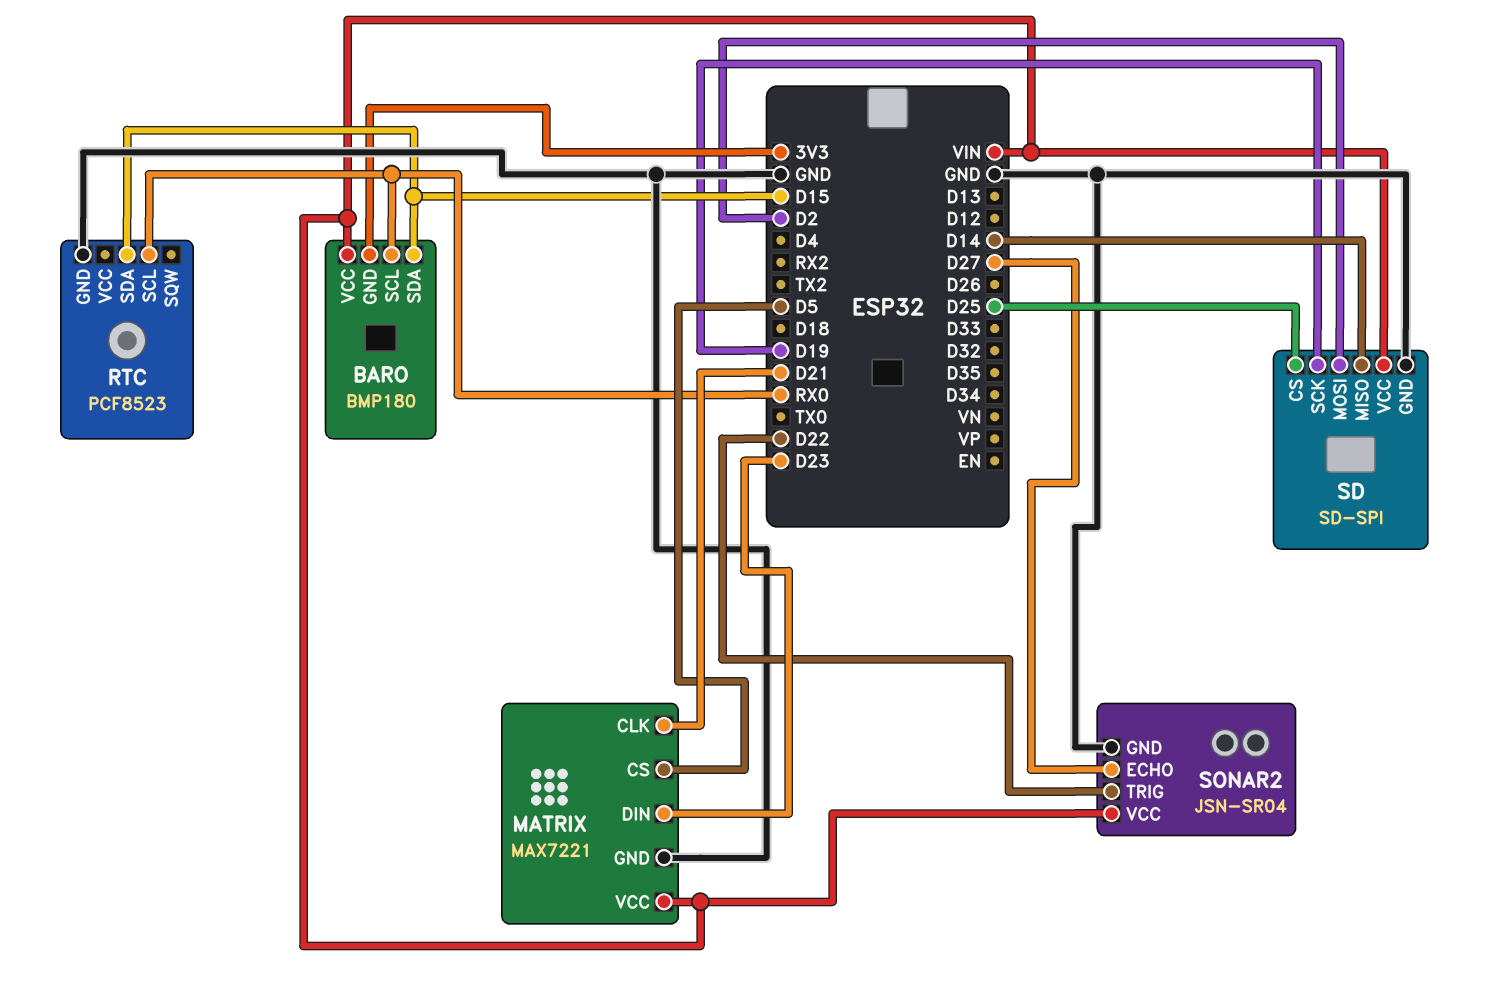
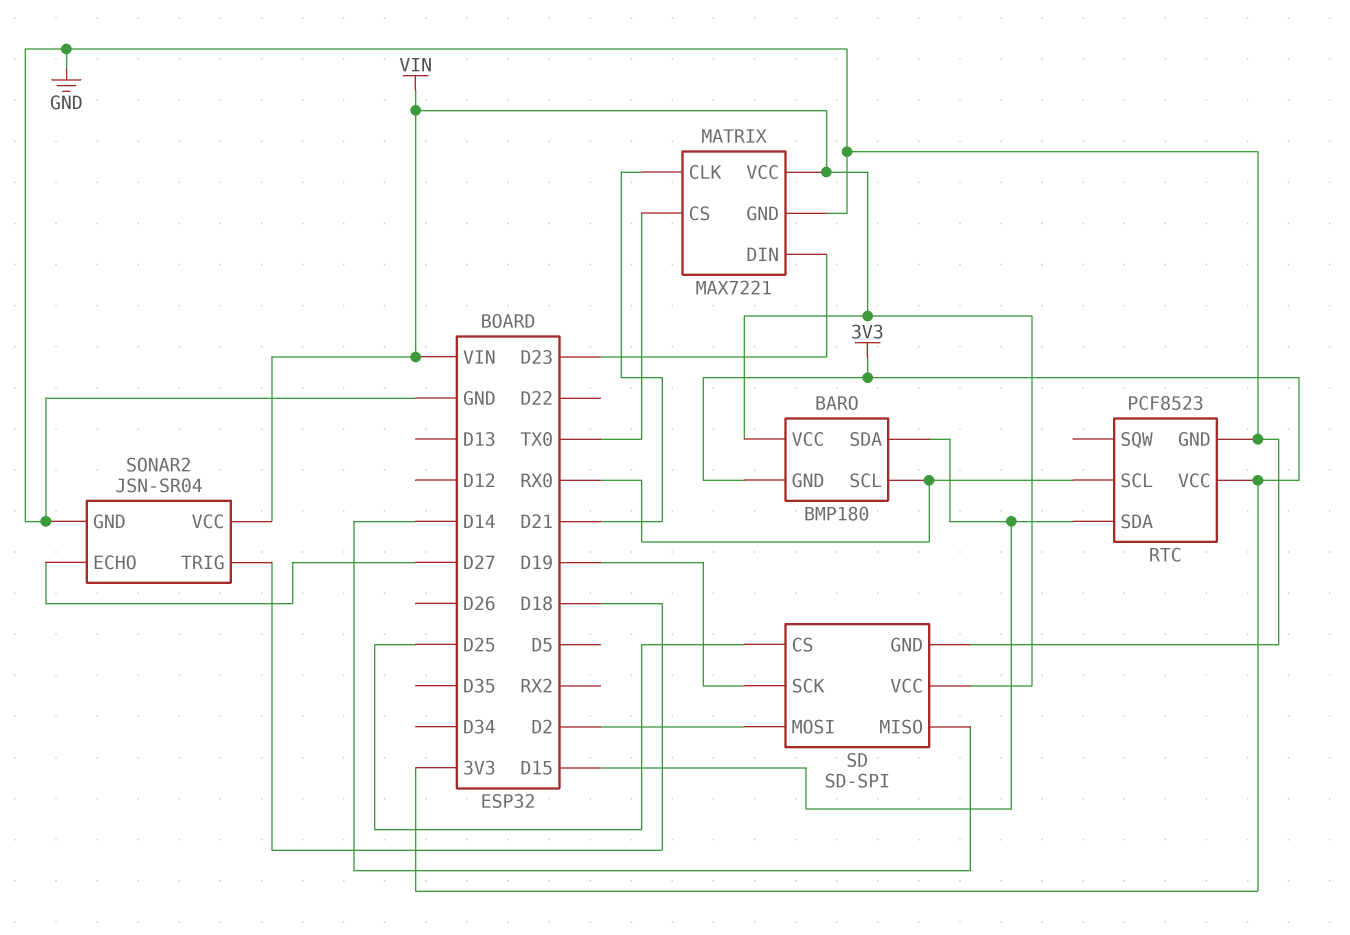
MATRIX pin CS: D5 -> TX0
RTC pin VCC: none -> 3V3
SONAR2 pin TRIG: D22 -> D18

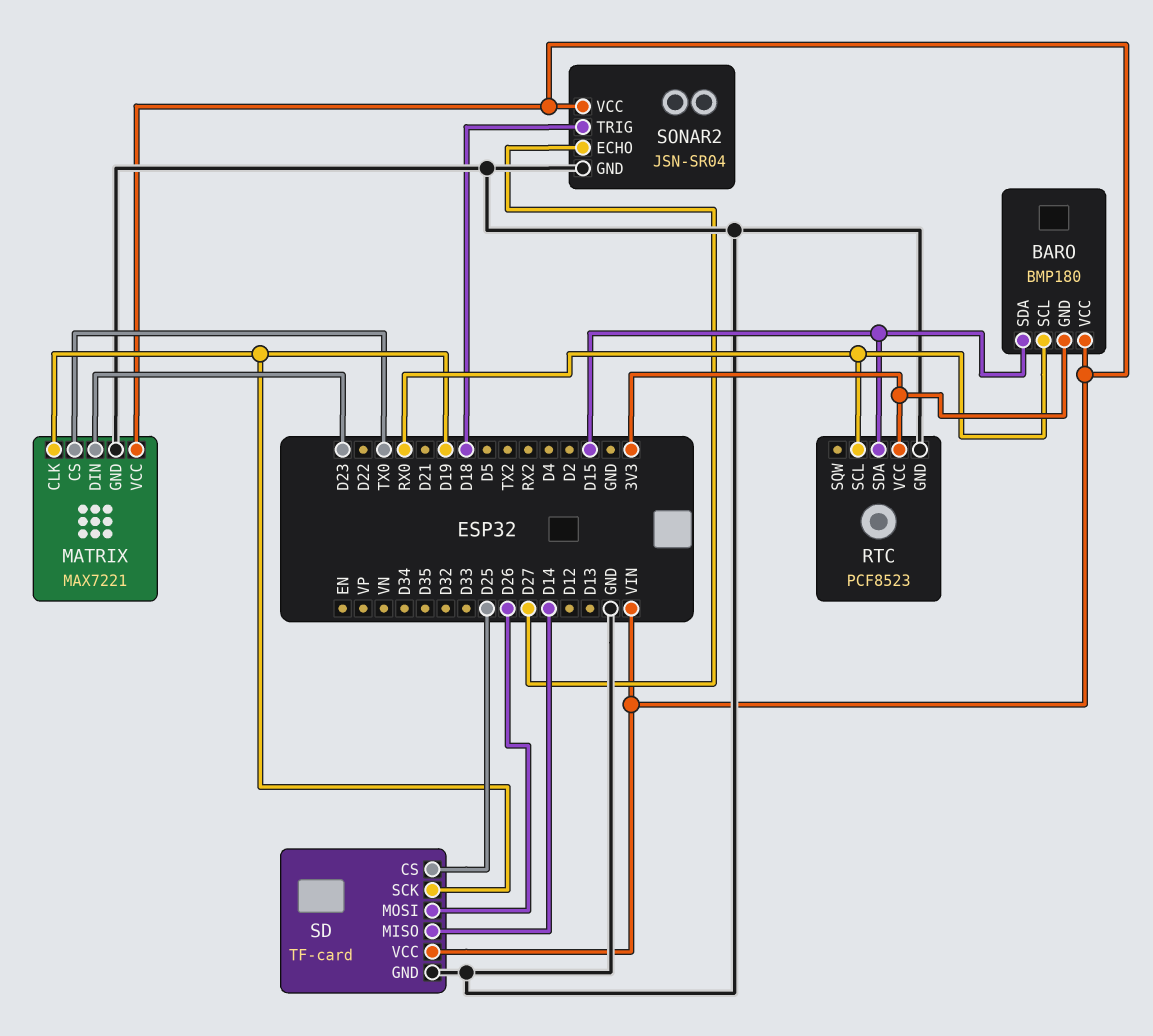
MATRIX pin CLK: D21 -> D19
SD: SD-SPI -> TF-card
SD pin MOSI: D2 -> D26

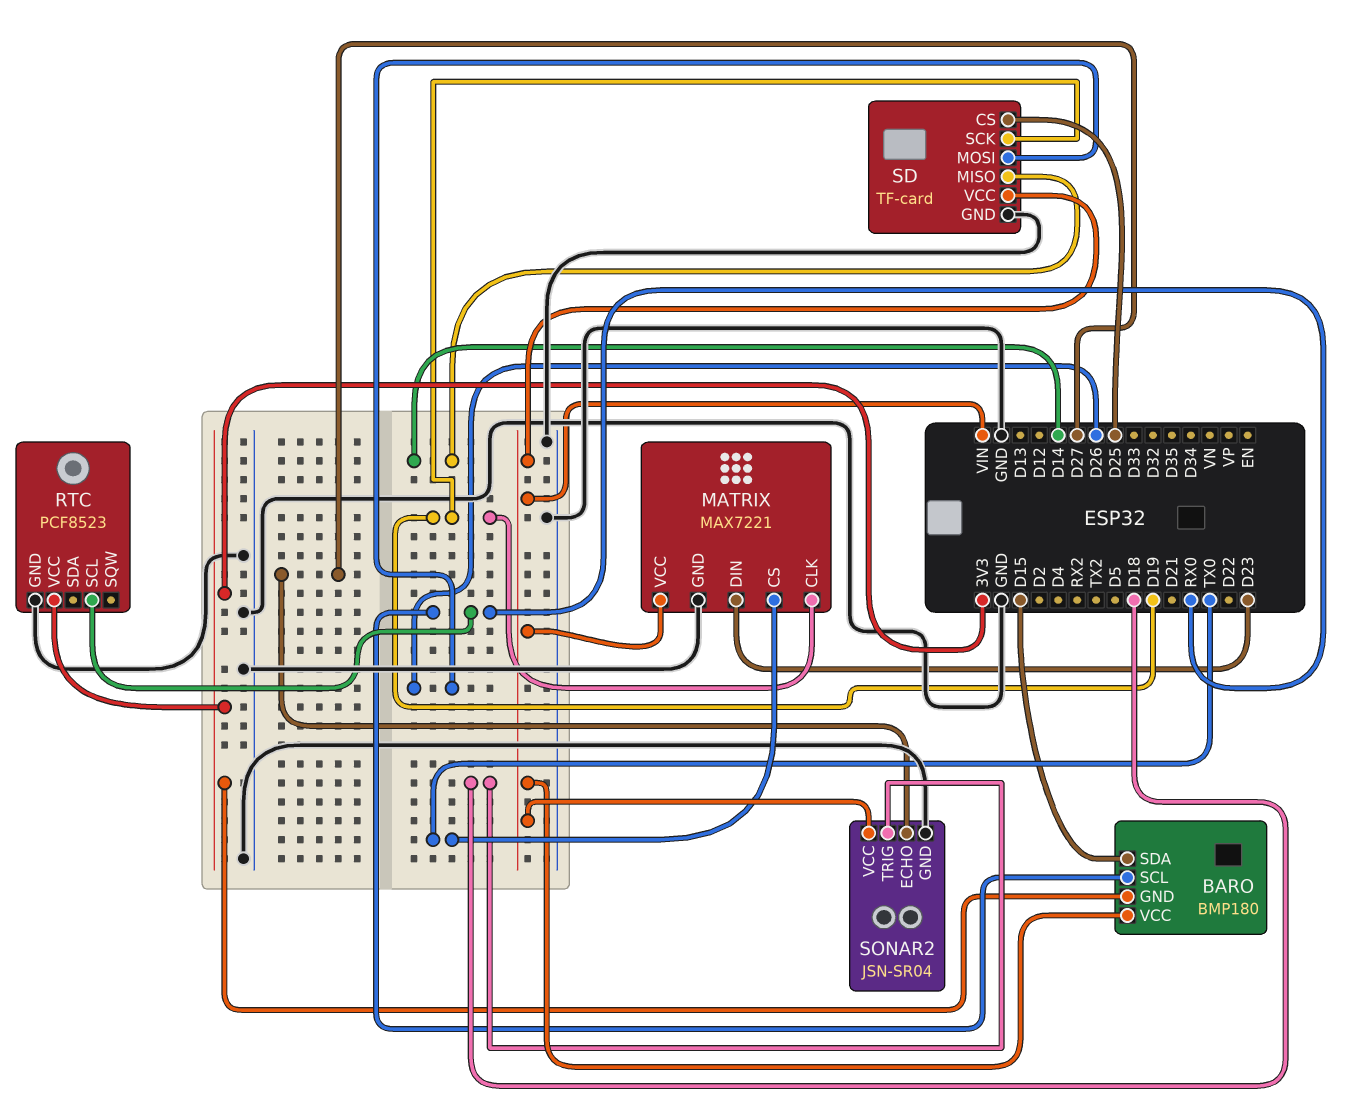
RTC pin SDA: D15 -> none

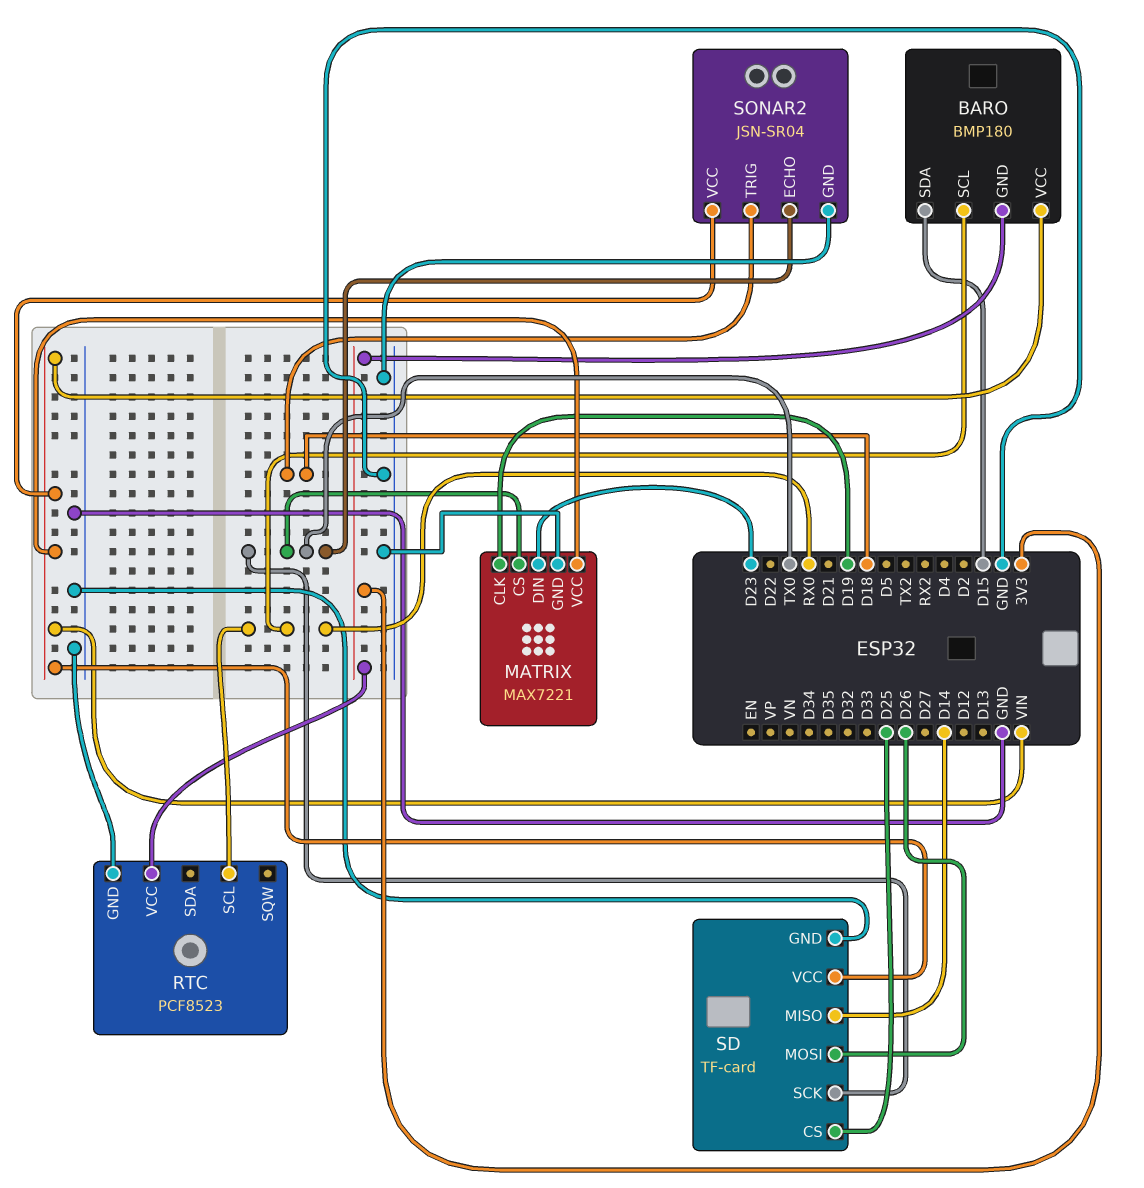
SD pin SCK: D19 -> TX0
SONAR2 pin ECHO: D27 -> TX0

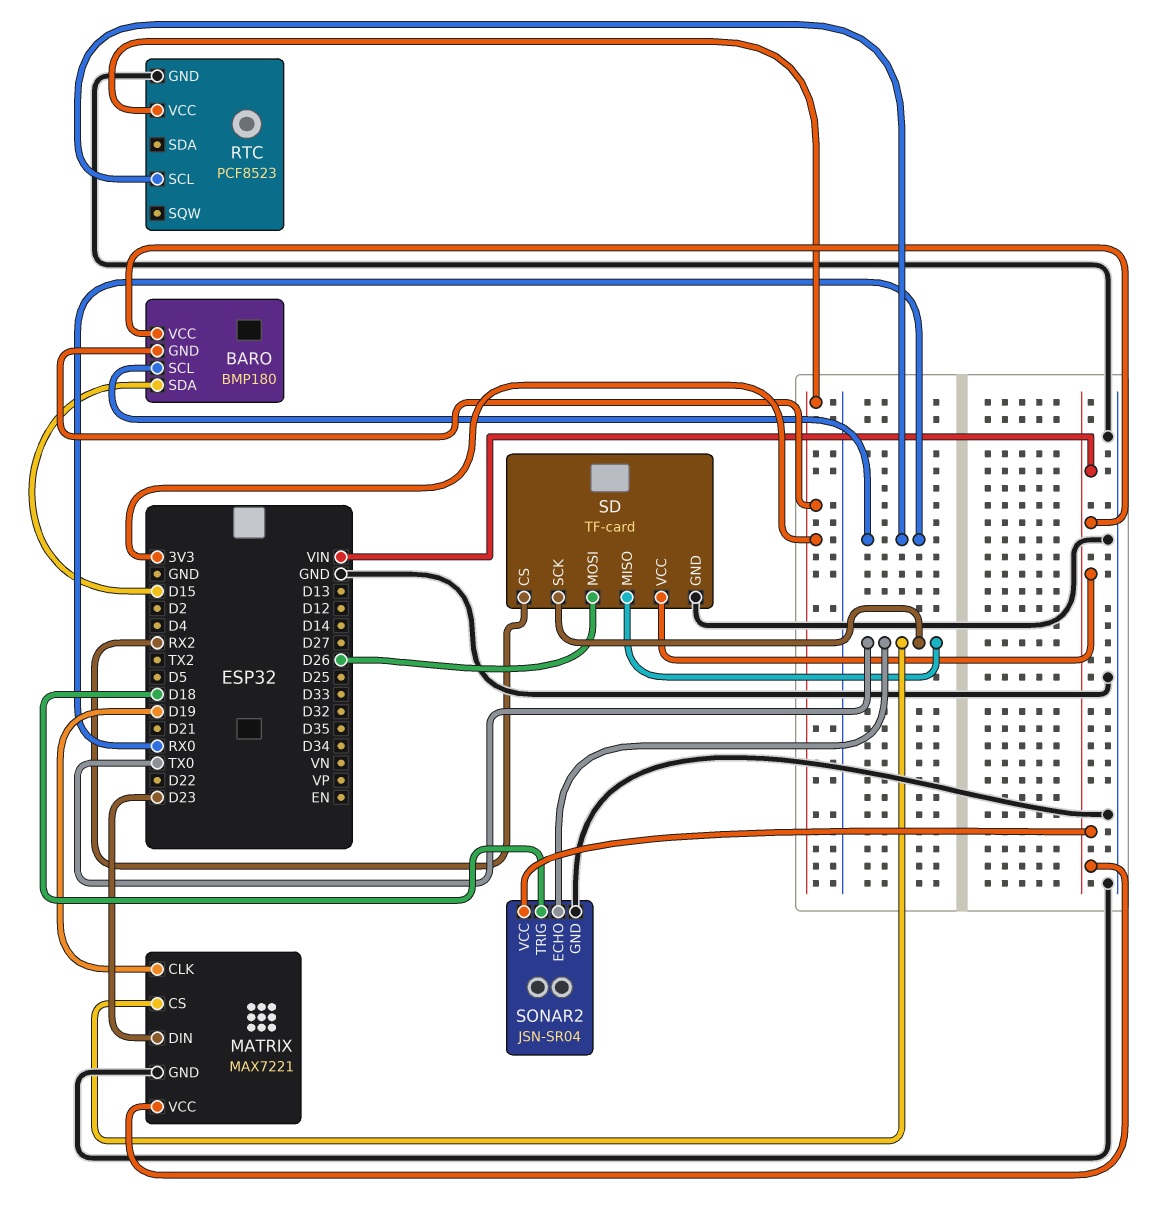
SD pin CS: D25 -> RX2
SD pin MISO: D14 -> TX0

